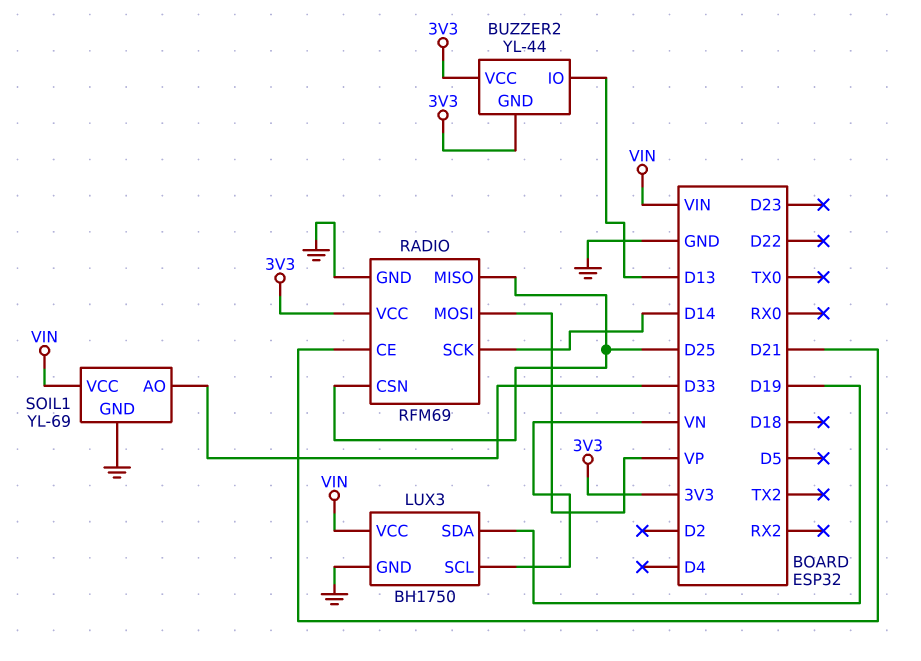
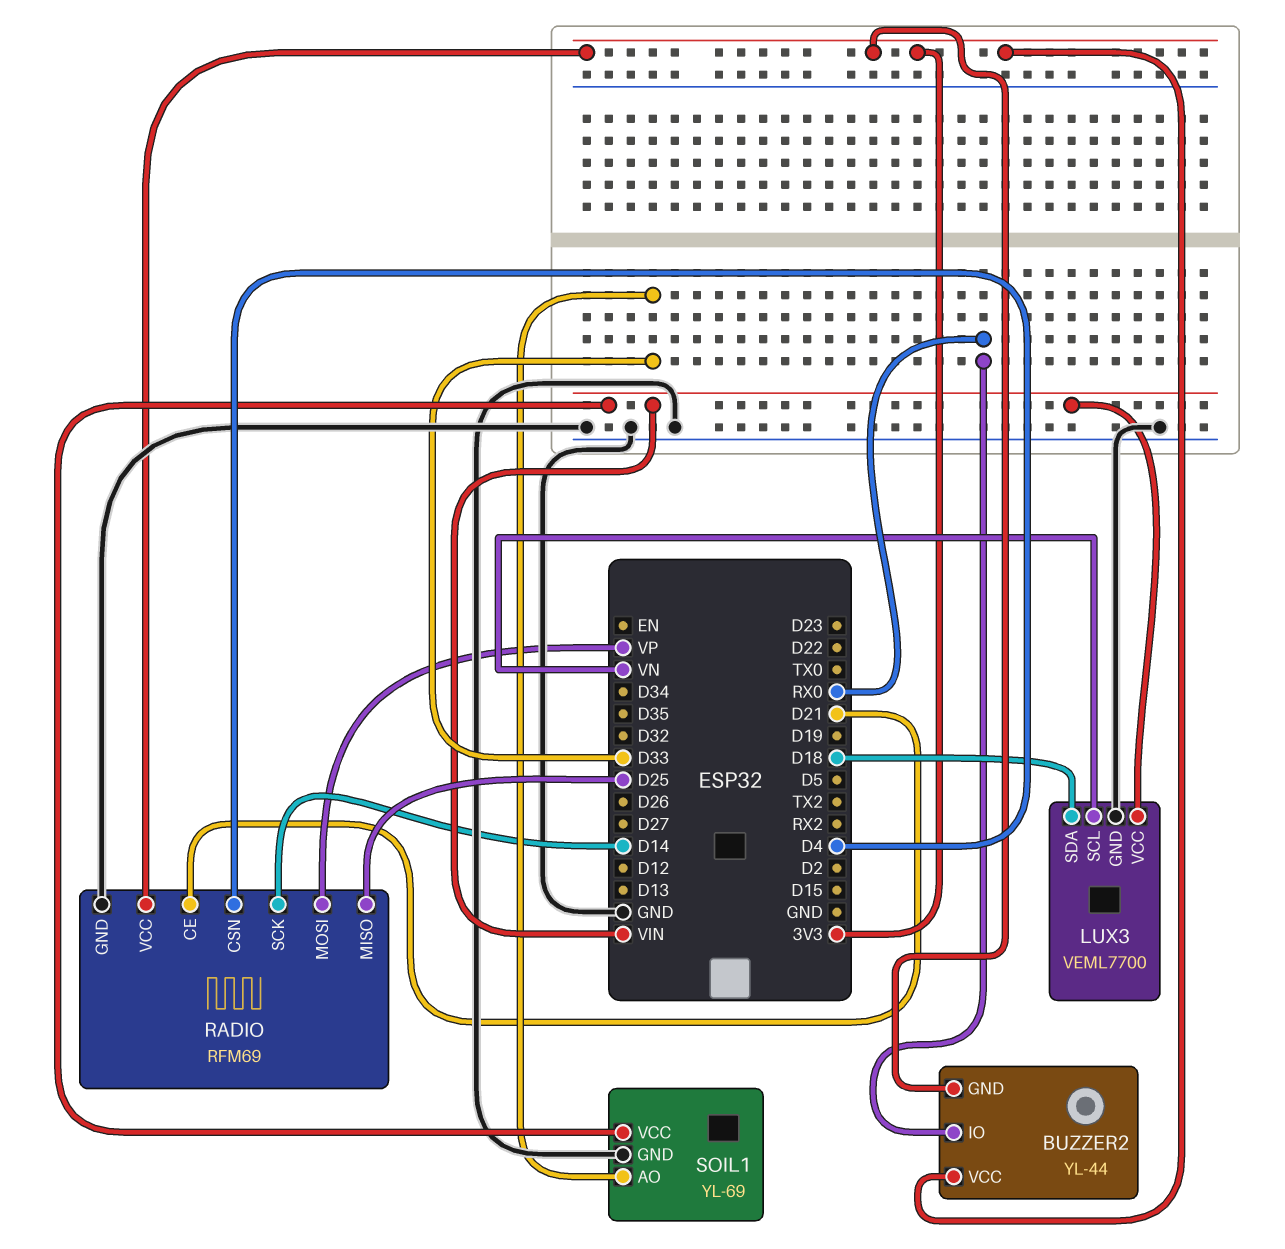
BUZZER2 pin IO: D13 -> RX0
LUX3: BH1750 -> VEML7700
LUX3 pin SDA: D19 -> D18
RADIO pin CSN: D25 -> D4

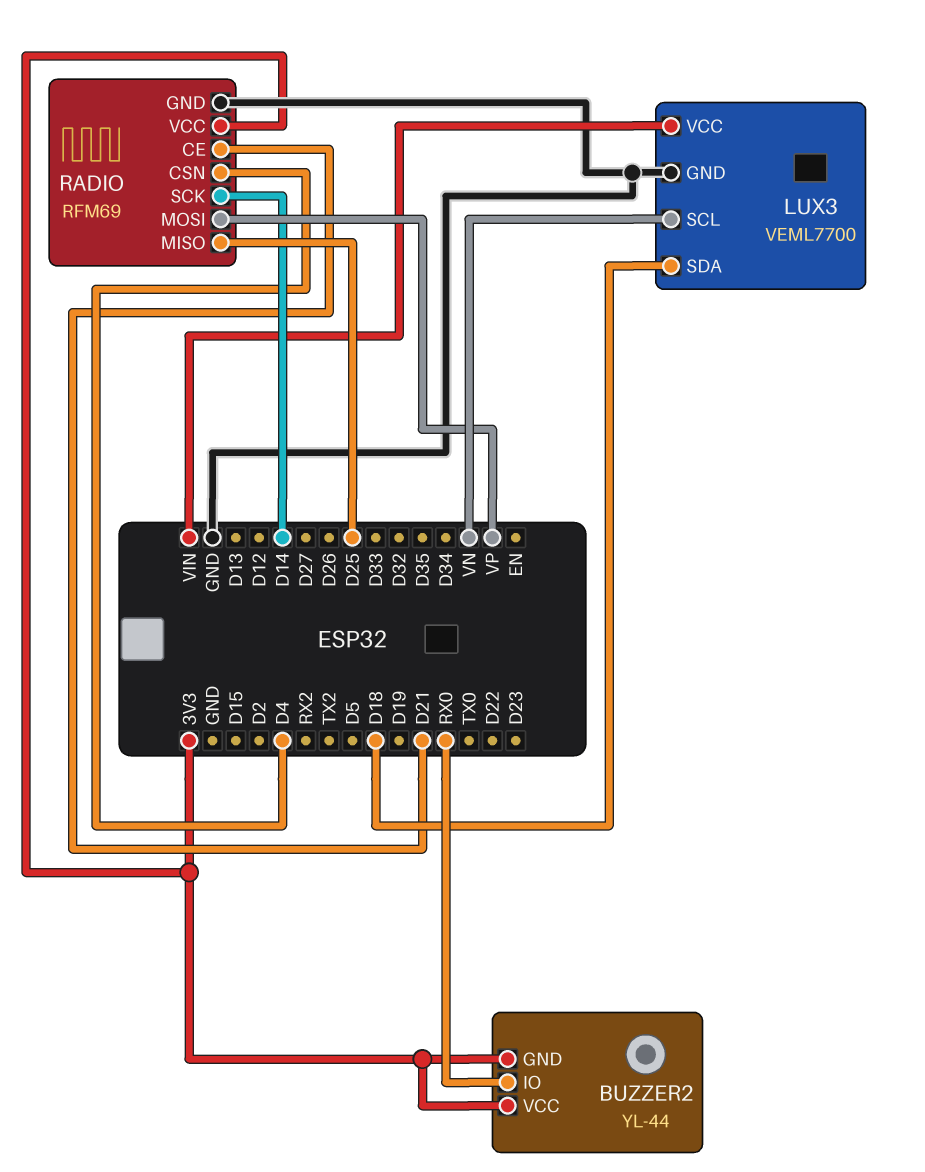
SOIL1: YL-69 -> none
SOIL1 pin AO: D33 -> none
SOIL1 pin GND: GND -> none
SOIL1 pin VCC: VIN -> none

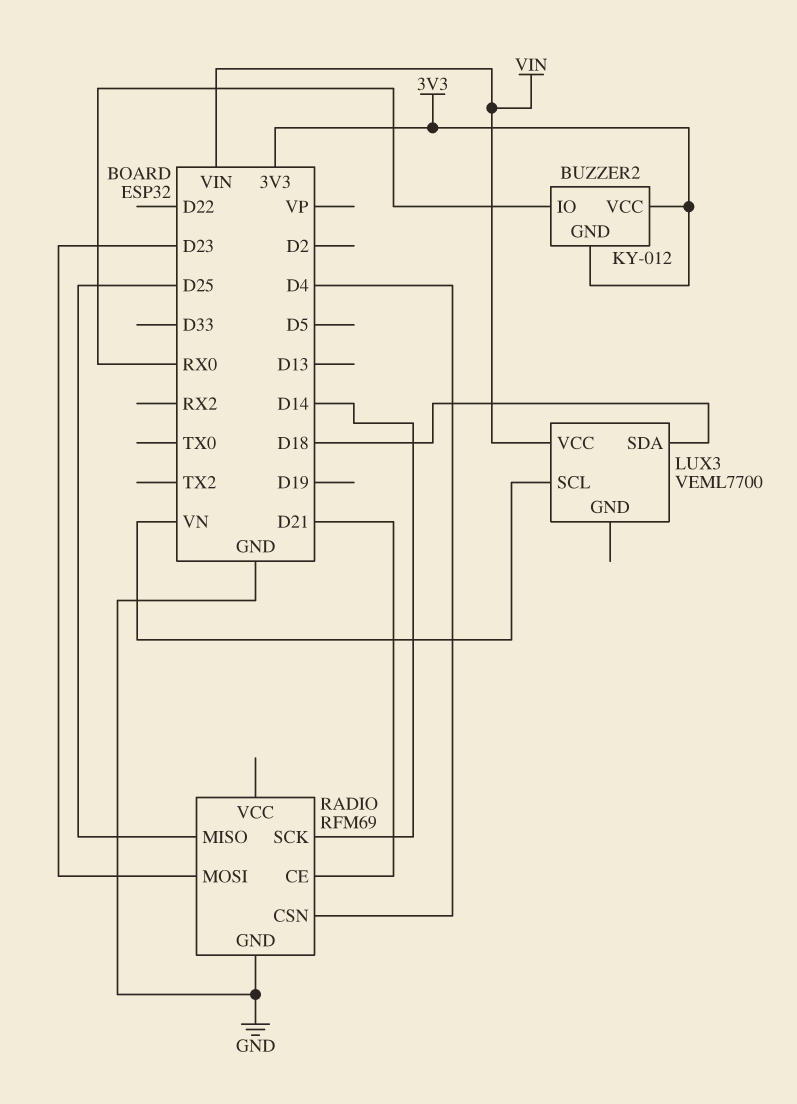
BUZZER2: YL-44 -> KY-012
LUX3 pin GND: GND -> none
RADIO pin MOSI: VP -> D23
RADIO pin VCC: 3V3 -> none

